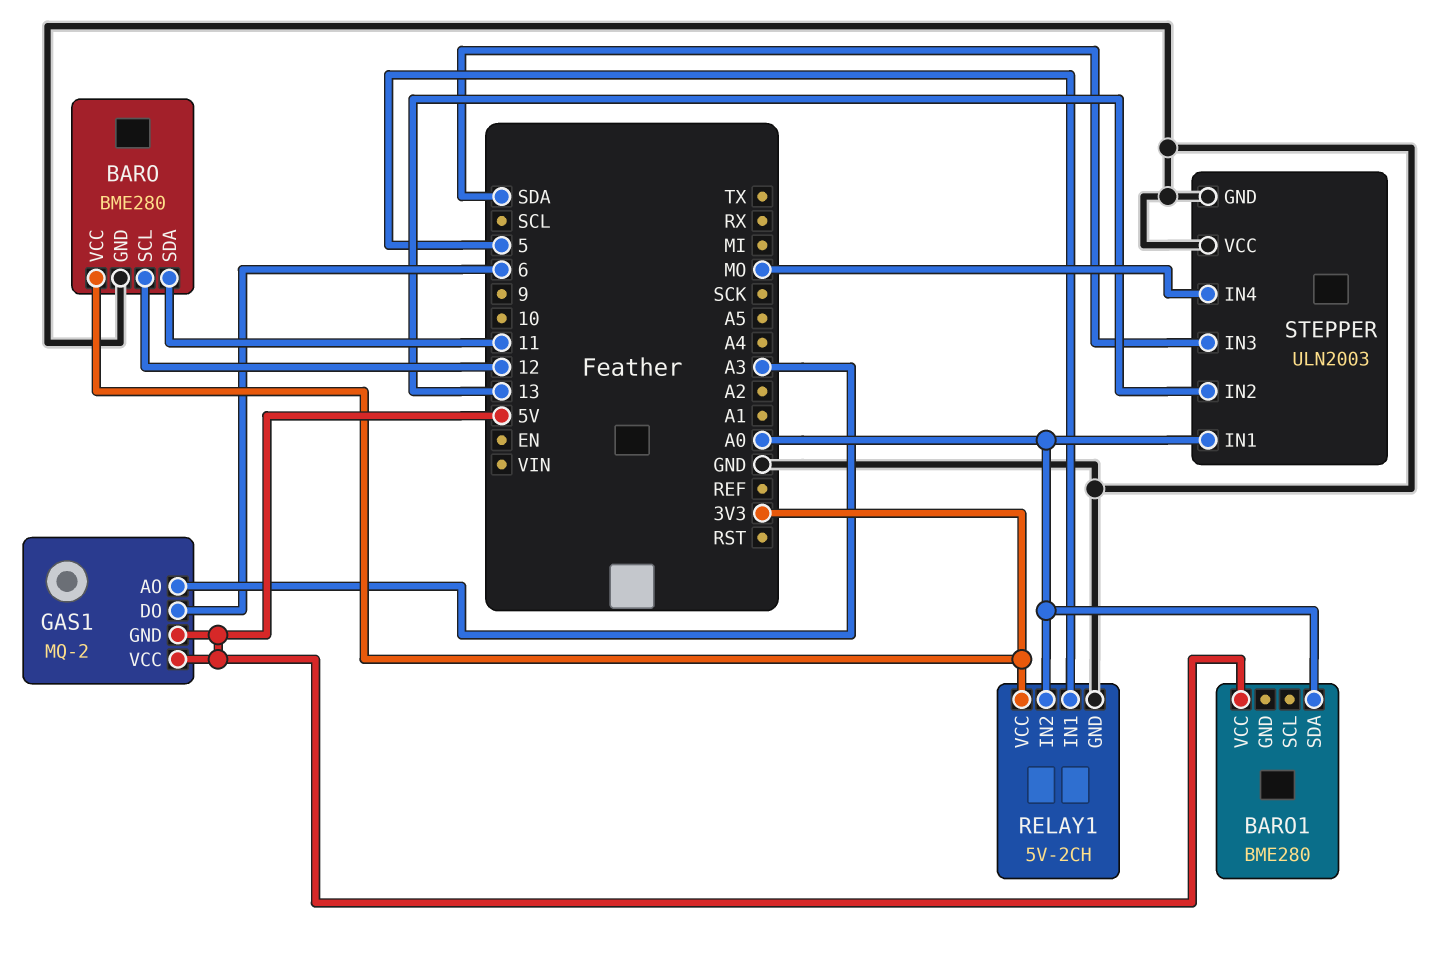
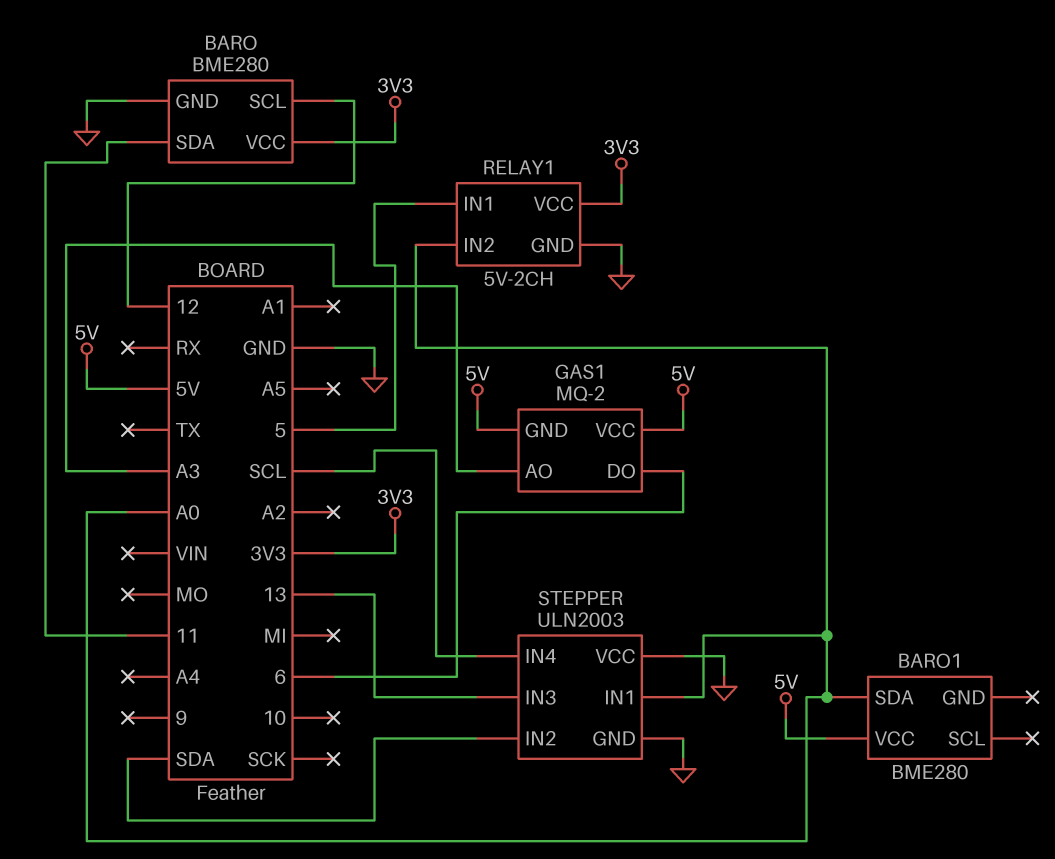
STEPPER pin IN2: 13 -> SDA
STEPPER pin IN3: SDA -> 13
STEPPER pin IN4: MO -> SCL

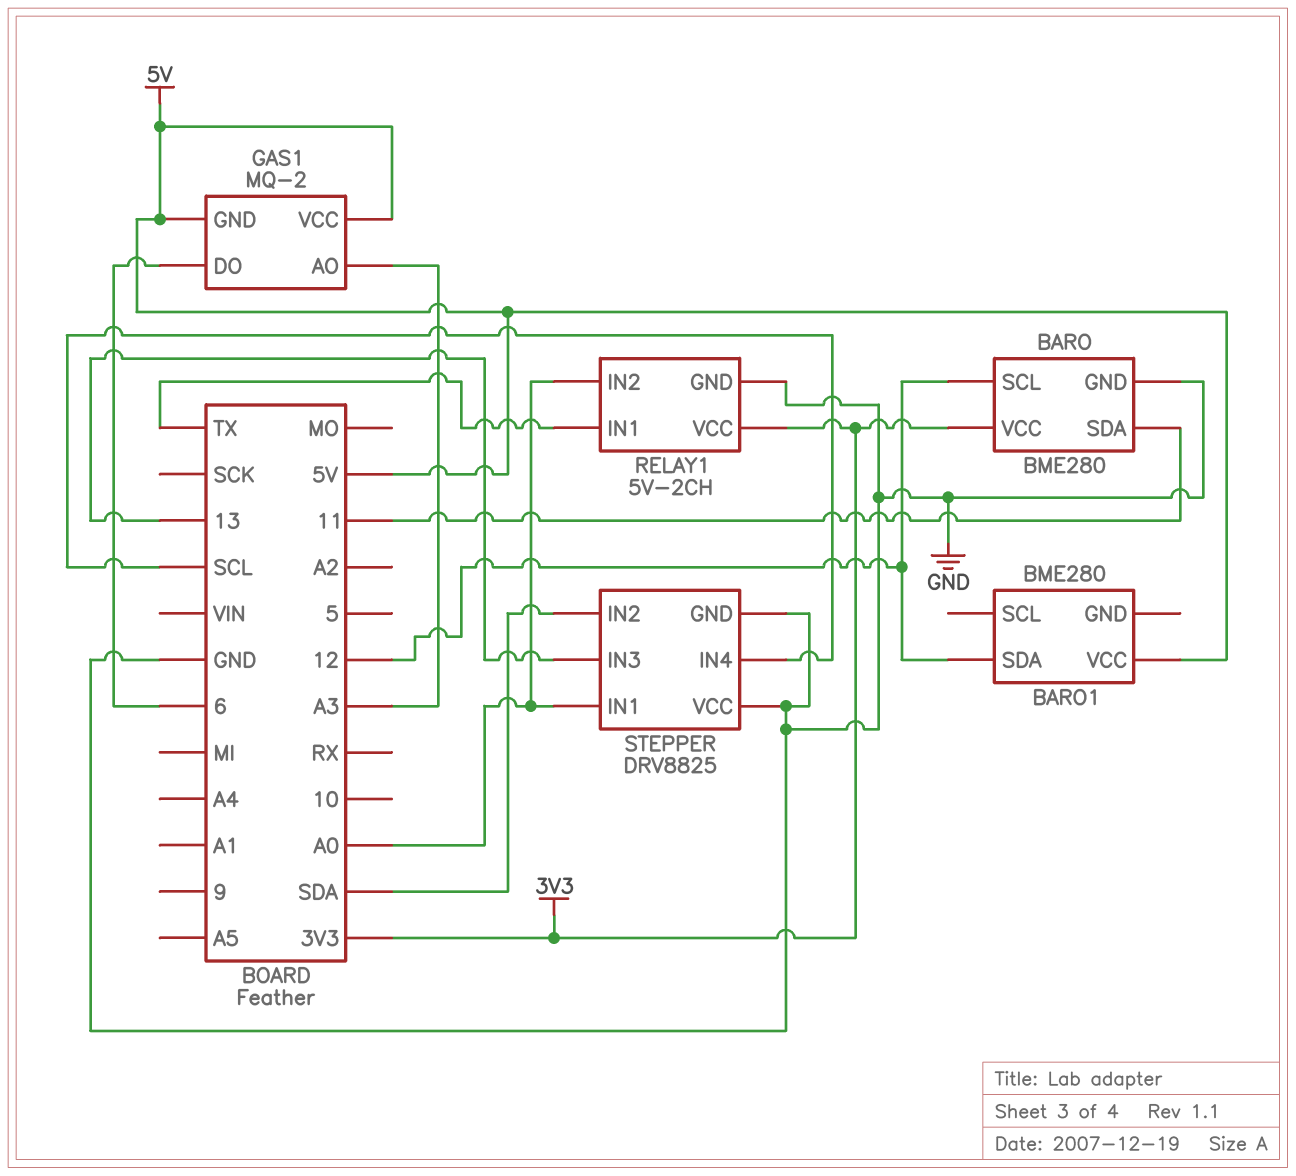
BARO1 pin SDA: A0 -> 12
RELAY1 pin IN1: 5 -> TX
STEPPER: ULN2003 -> DRV8825

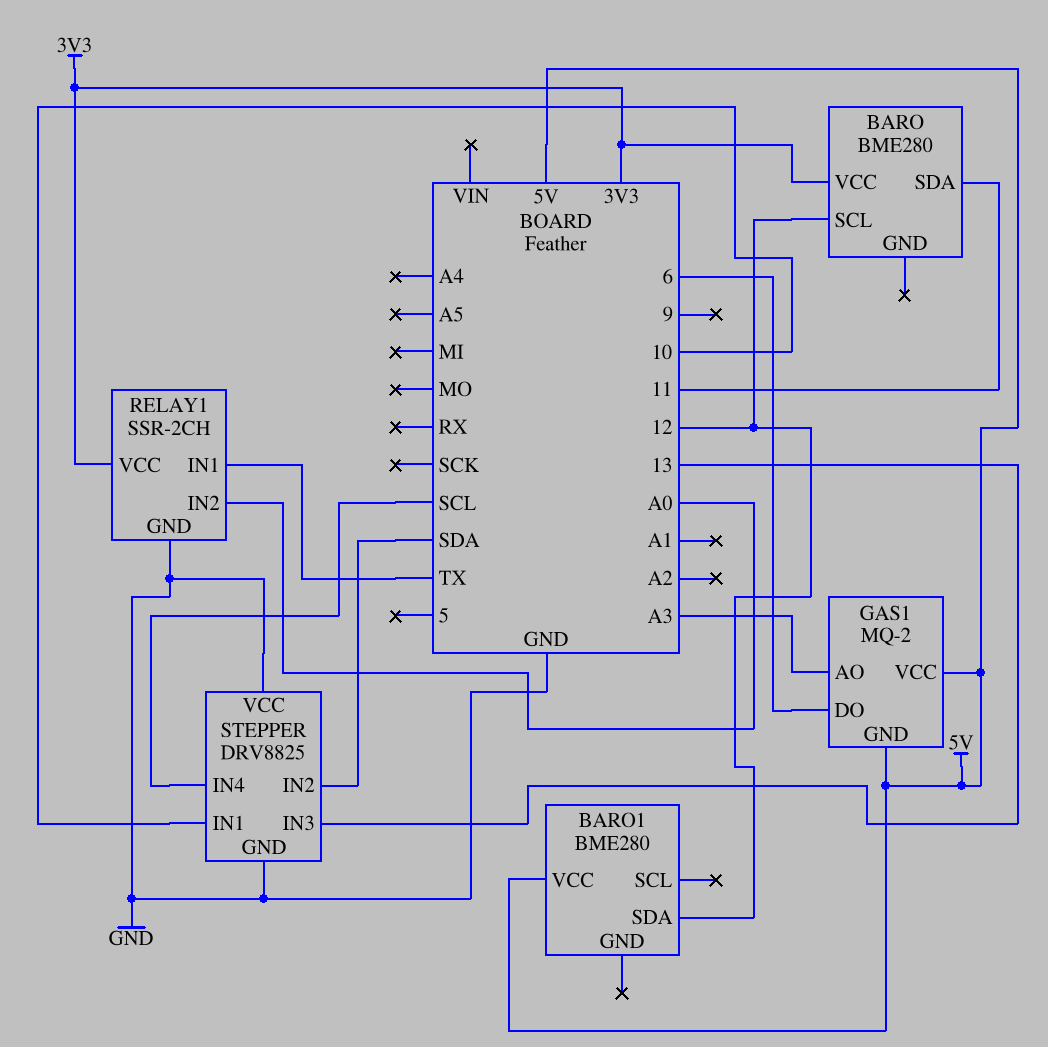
BARO pin GND: GND -> none
RELAY1: 5V-2CH -> SSR-2CH
STEPPER pin IN1: A0 -> 10

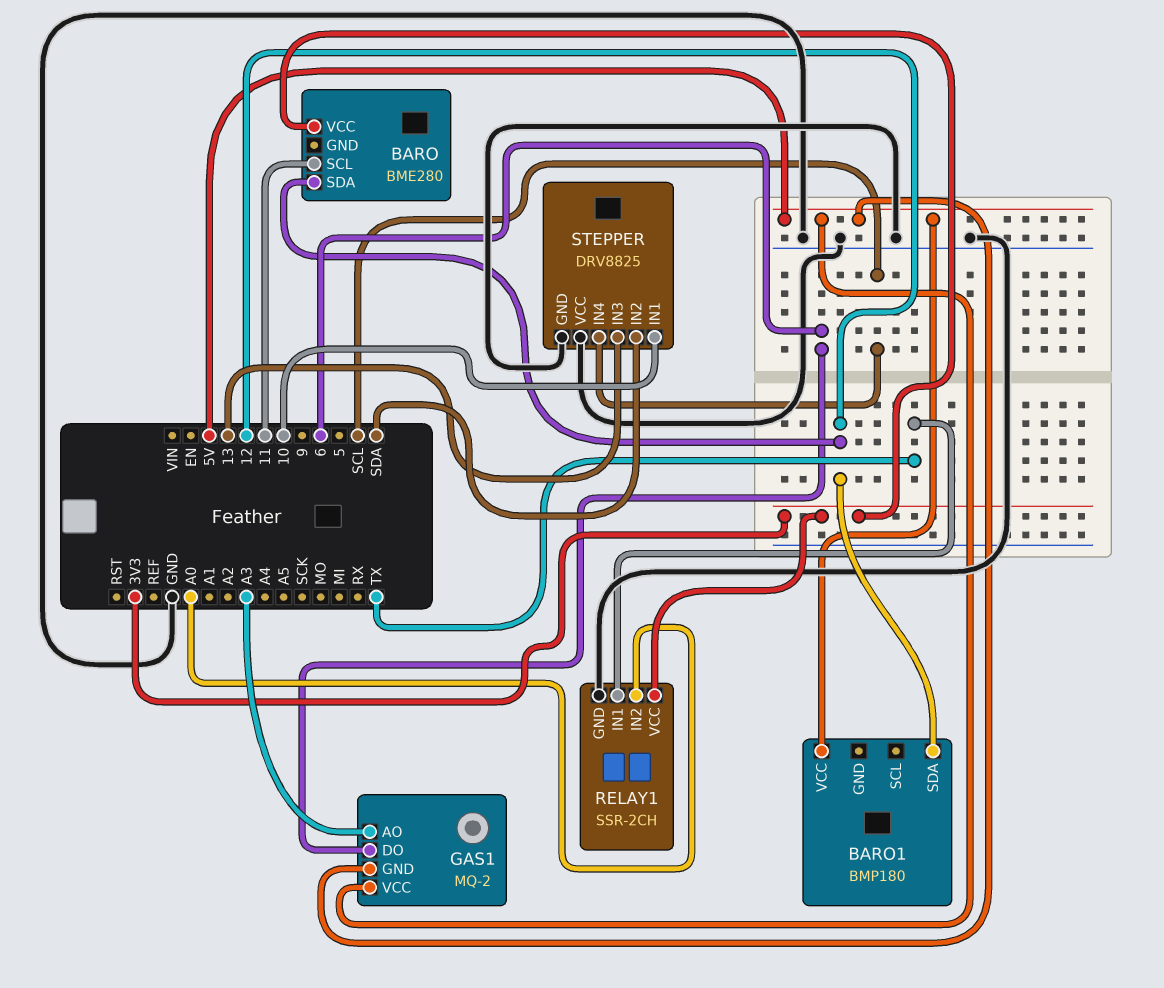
BARO pin SCL: 12 -> 11
BARO pin SDA: 11 -> 12
BARO1: BME280 -> BMP180

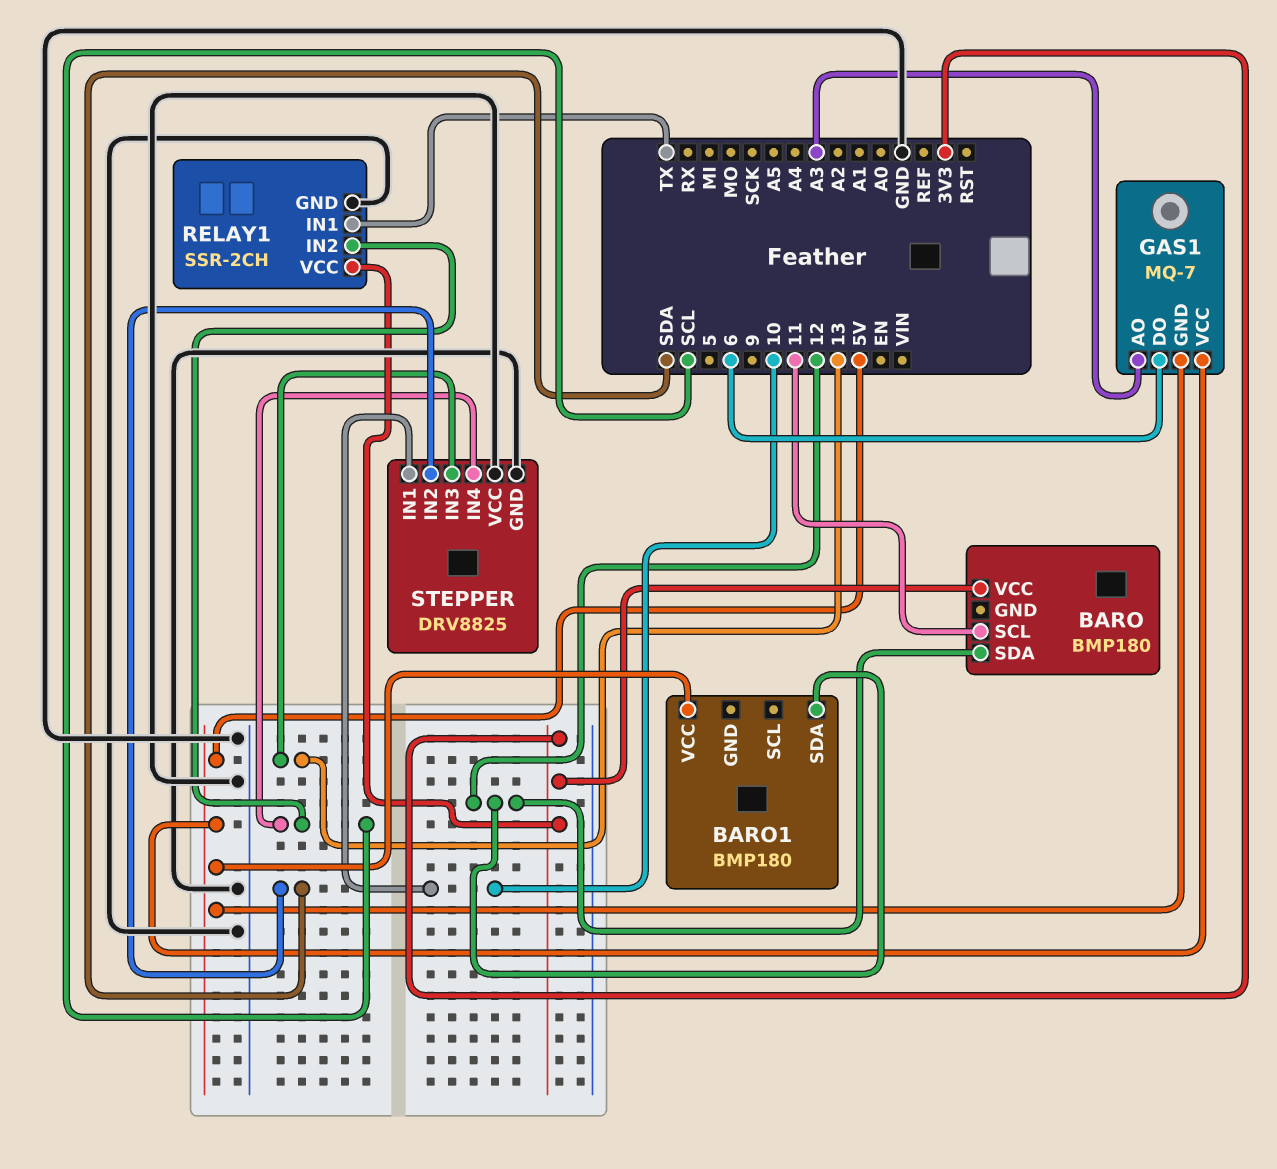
BARO: BME280 -> BMP180
GAS1: MQ-2 -> MQ-7
RELAY1 pin IN2: A0 -> SCL

